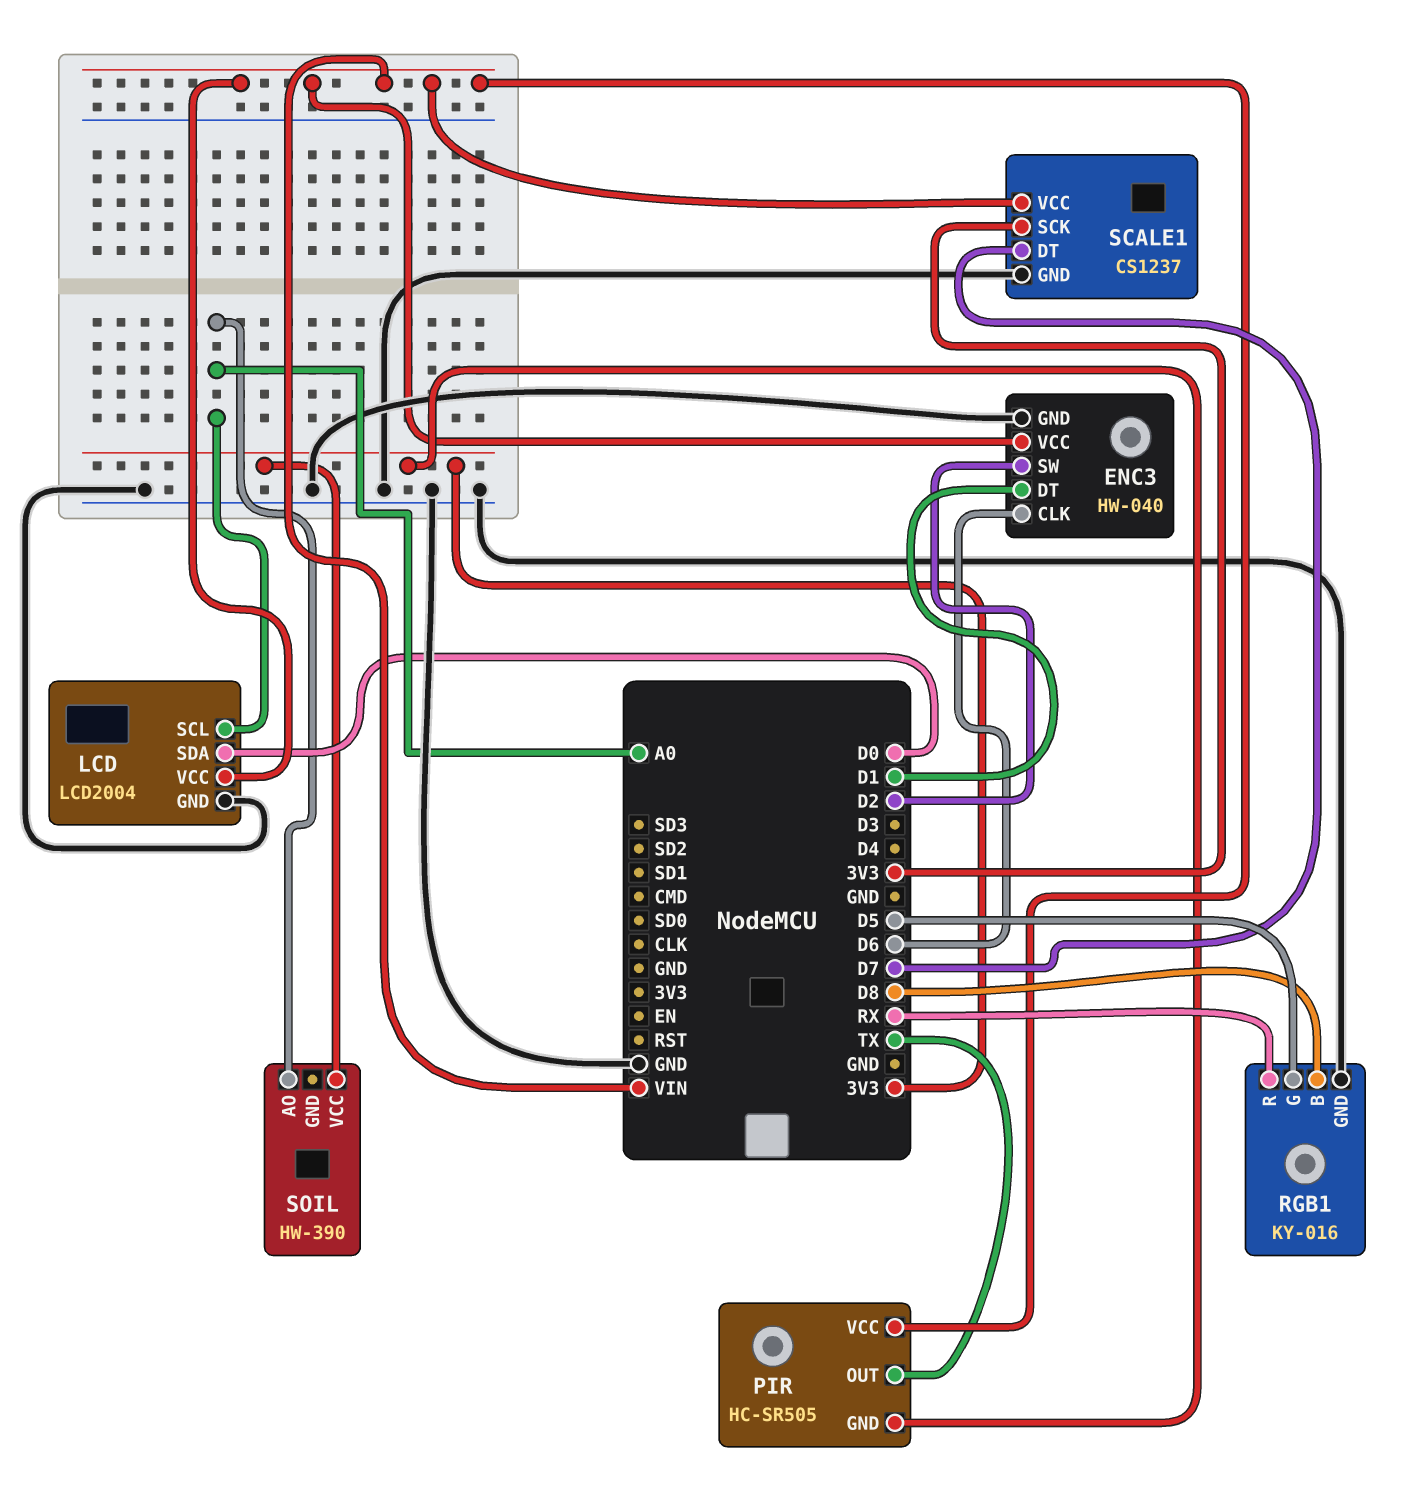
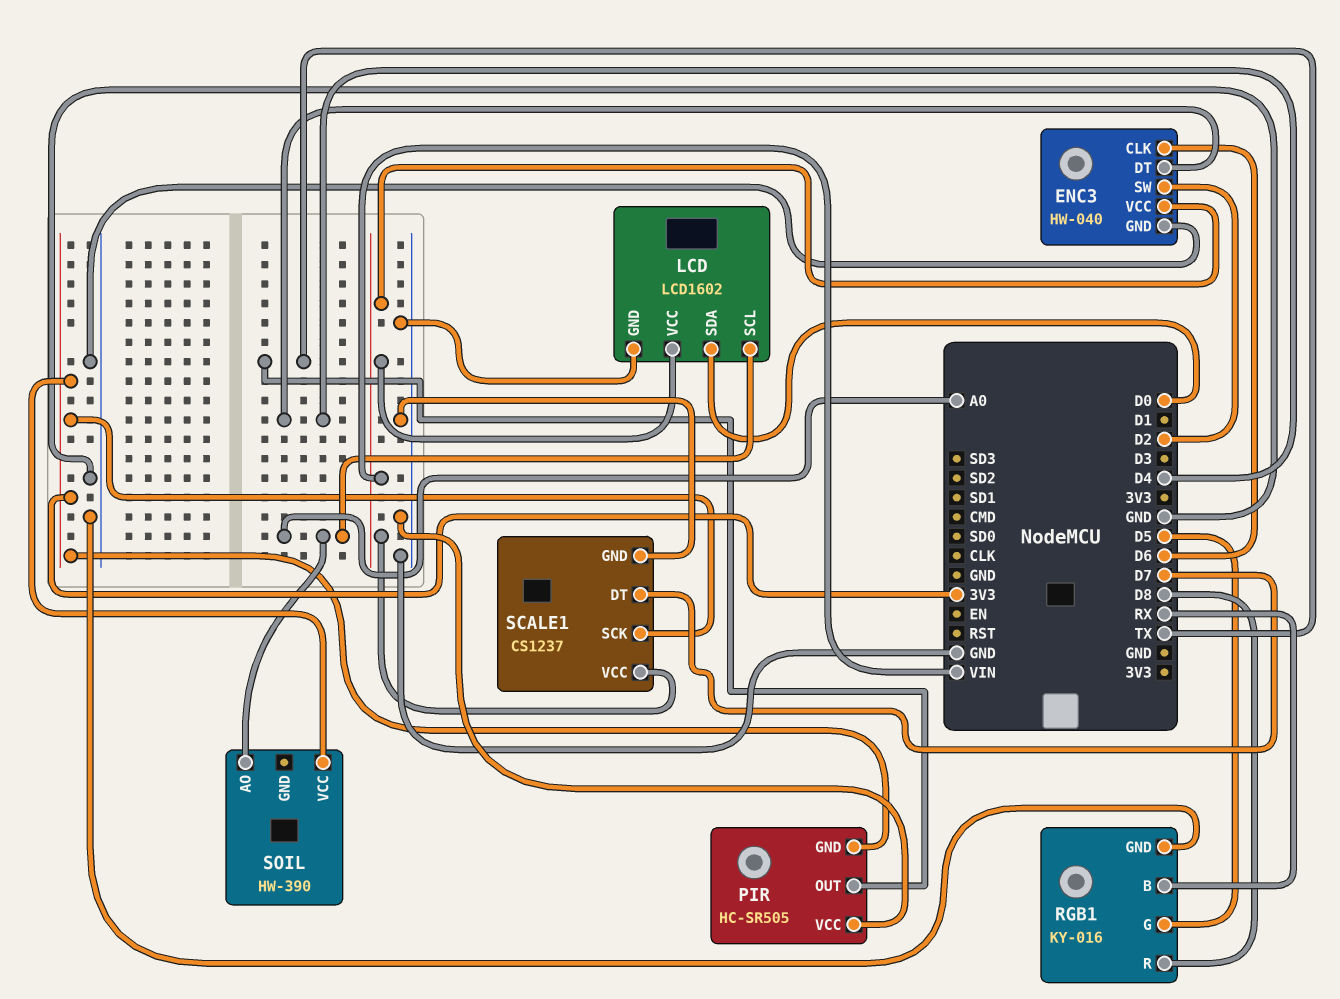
ENC3 pin DT: D1 -> D4
LCD: LCD2004 -> LCD1602
PIR pin VCC: VIN -> GND
RGB1 pin B: D8 -> RX
RGB1 pin R: RX -> D8

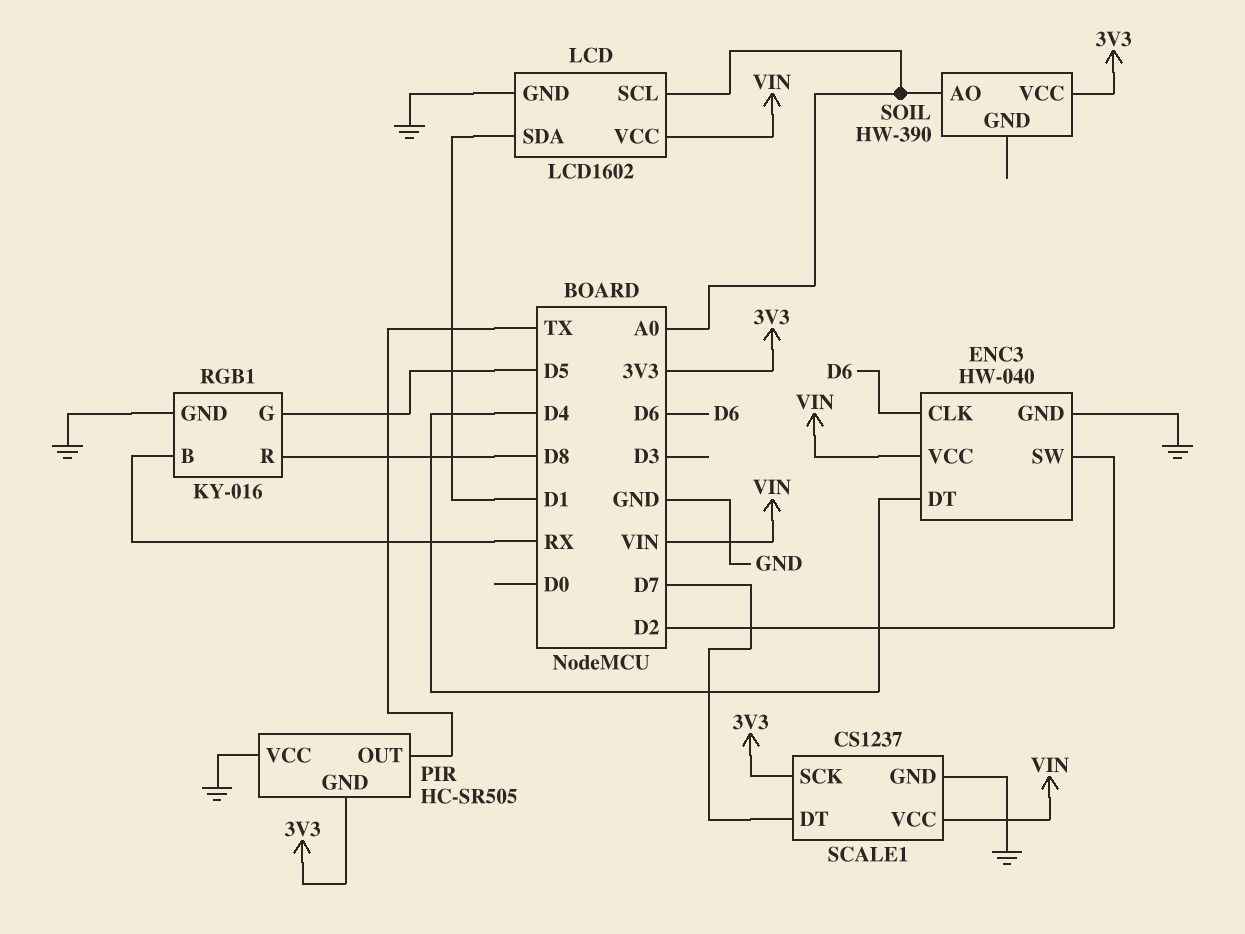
LCD pin SDA: D0 -> D1

